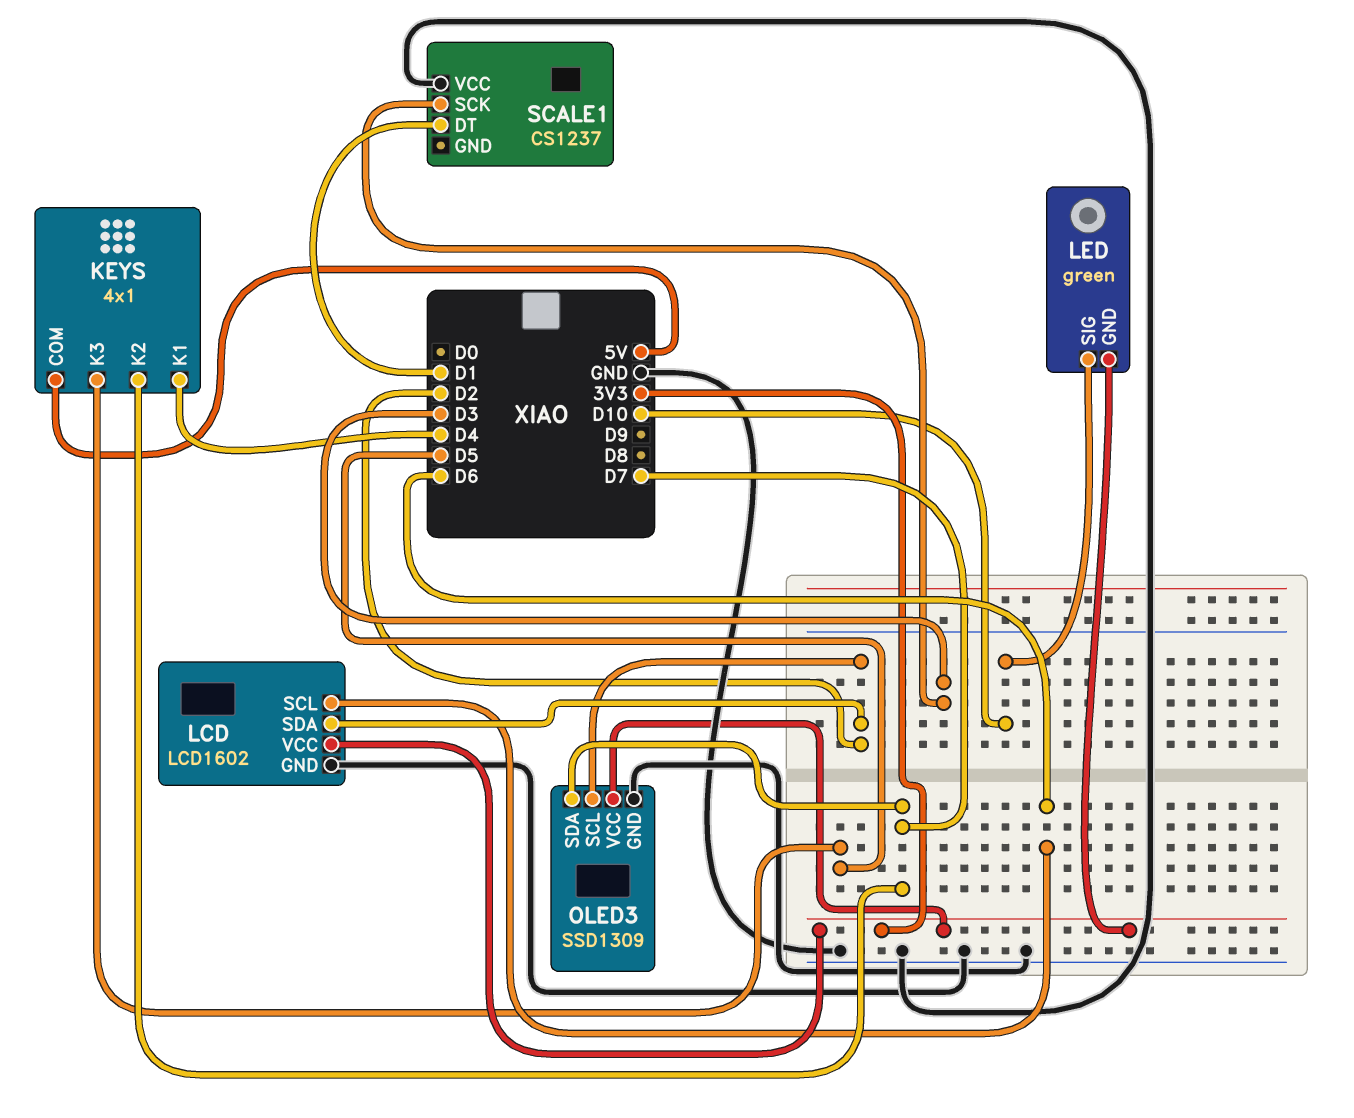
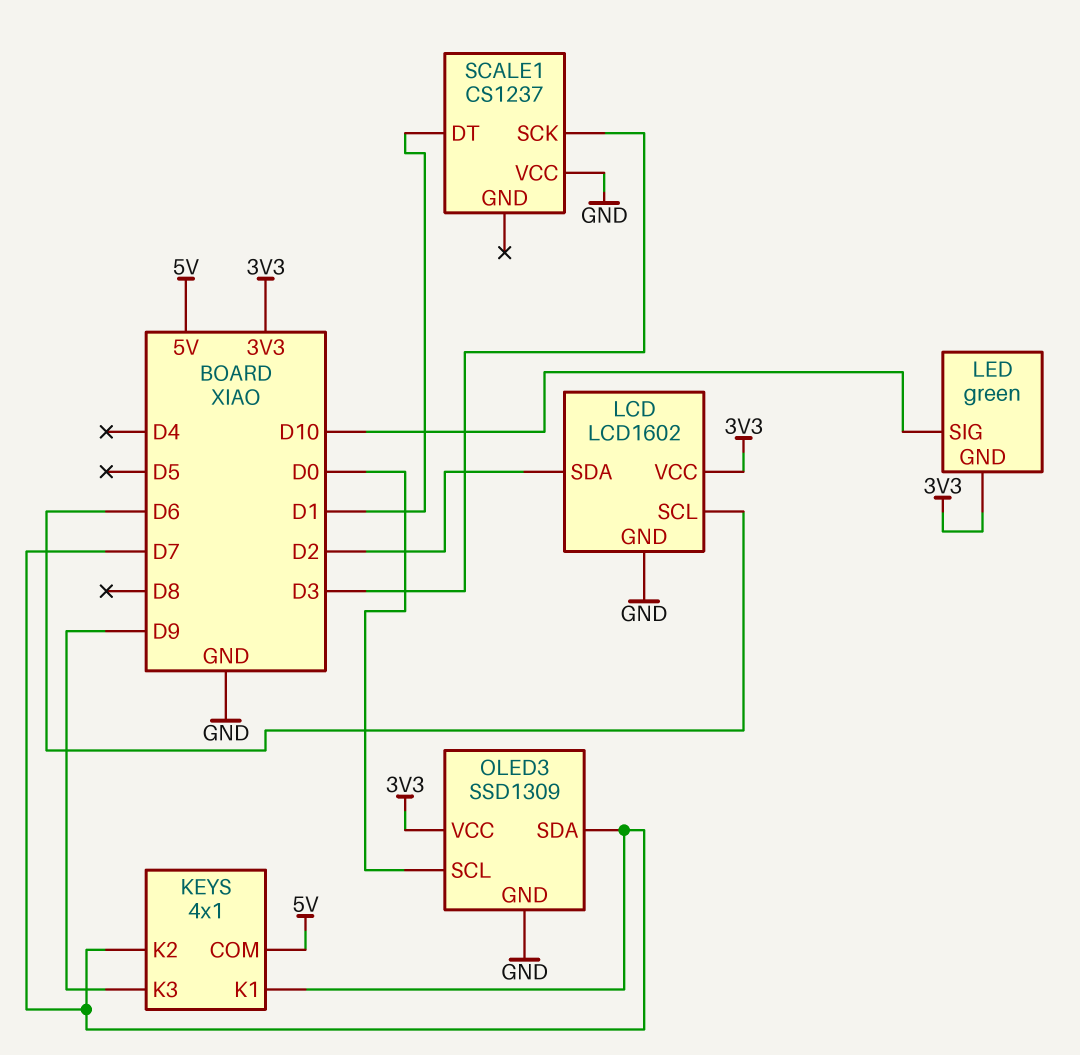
KEYS pin K1: D4 -> D7
KEYS pin K3: D5 -> D9
OLED3 pin SCL: D2 -> D0

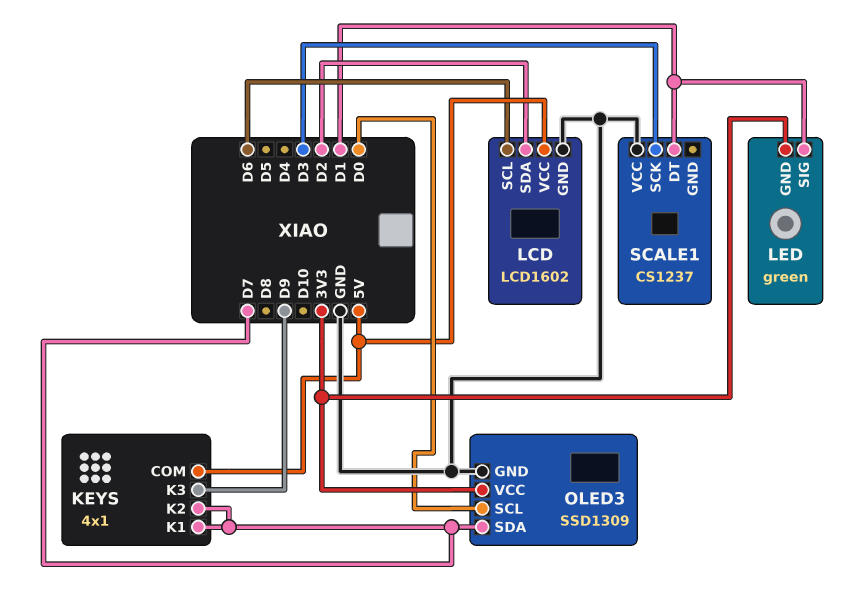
LCD pin VCC: 3V3 -> 5V
LED pin SIG: D10 -> D1

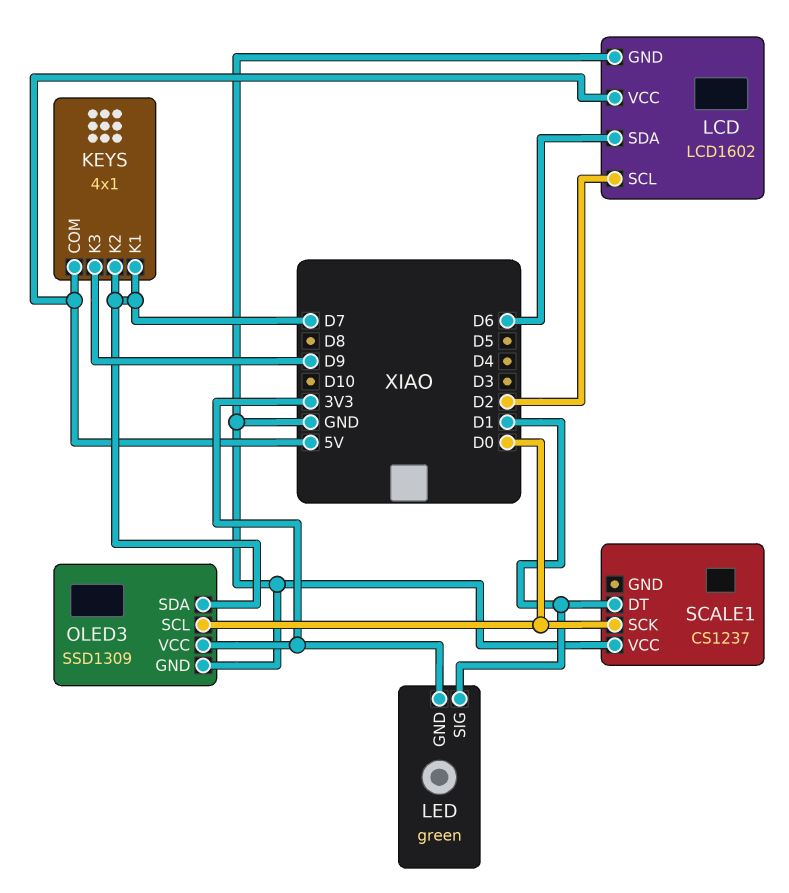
LCD pin SCL: D6 -> D2
LCD pin SDA: D2 -> D6
SCALE1 pin SCK: D3 -> D0

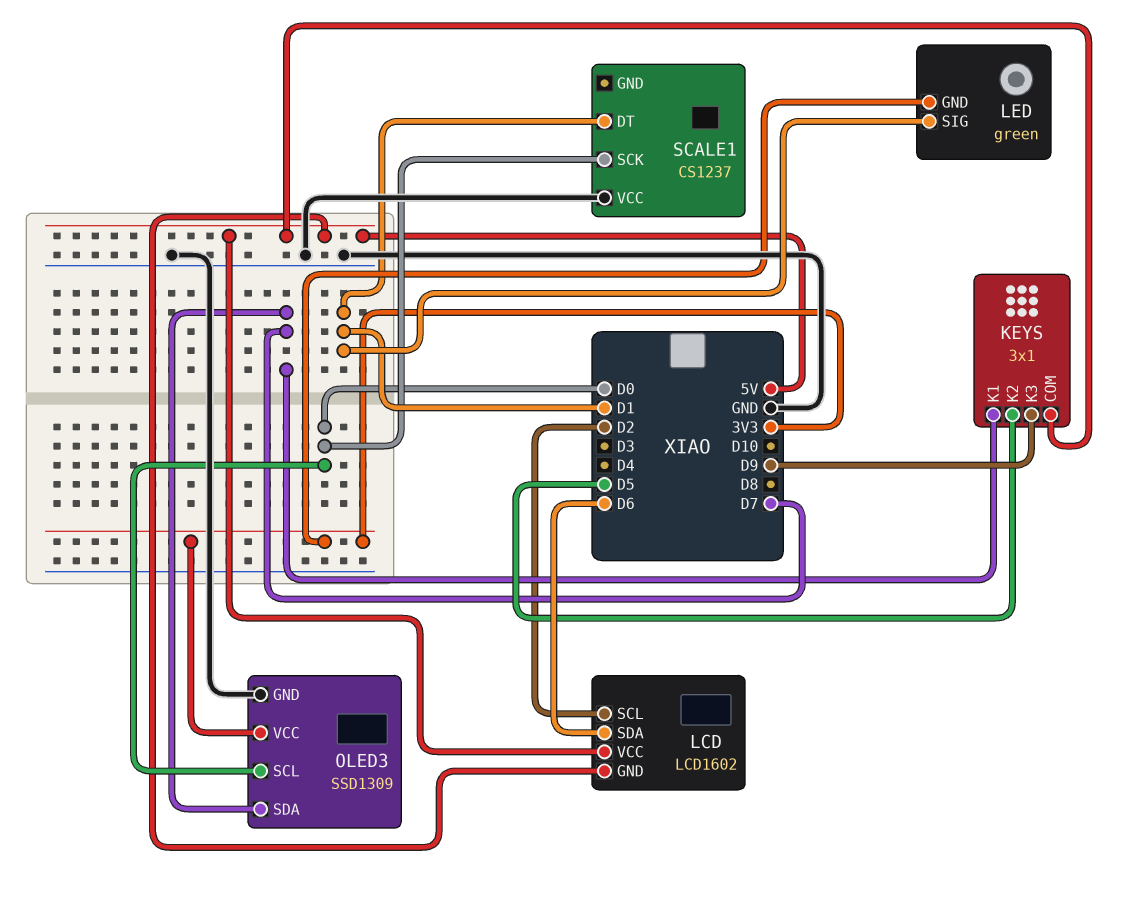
KEYS: 4x1 -> 3x1
KEYS pin K2: D7 -> D5
LCD pin GND: GND -> 5V

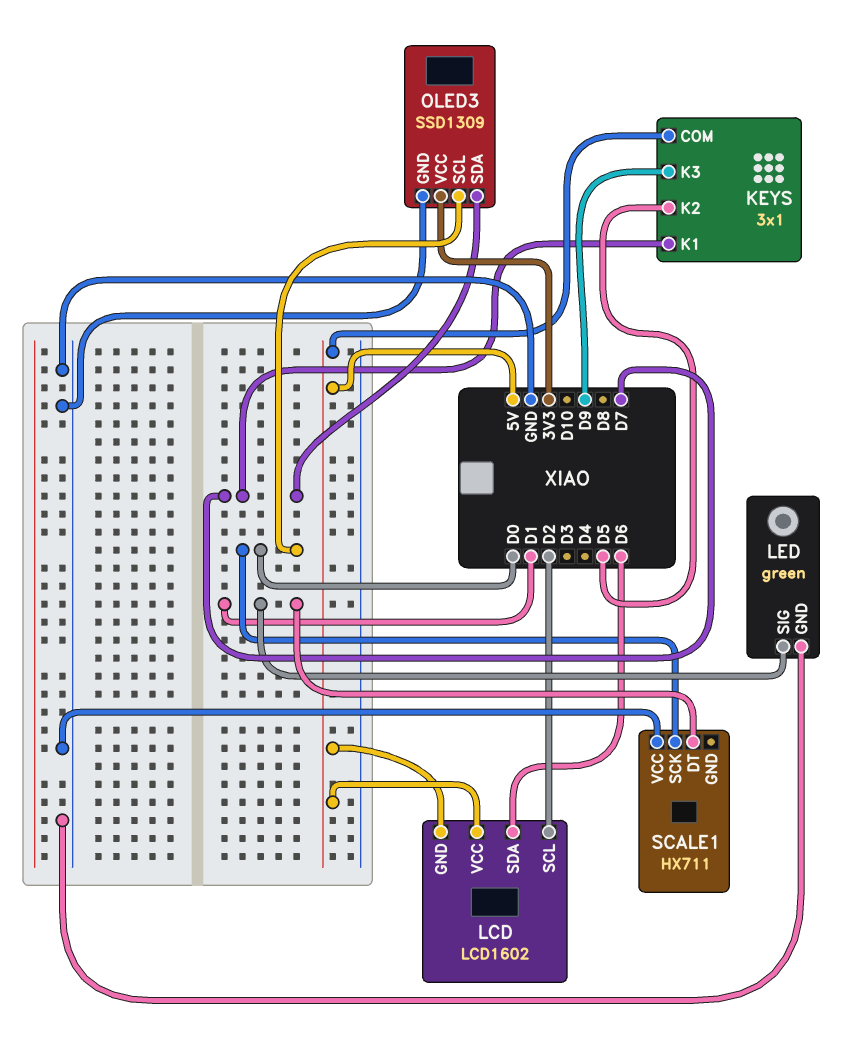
LED pin GND: 3V3 -> GND
SCALE1: CS1237 -> HX711

